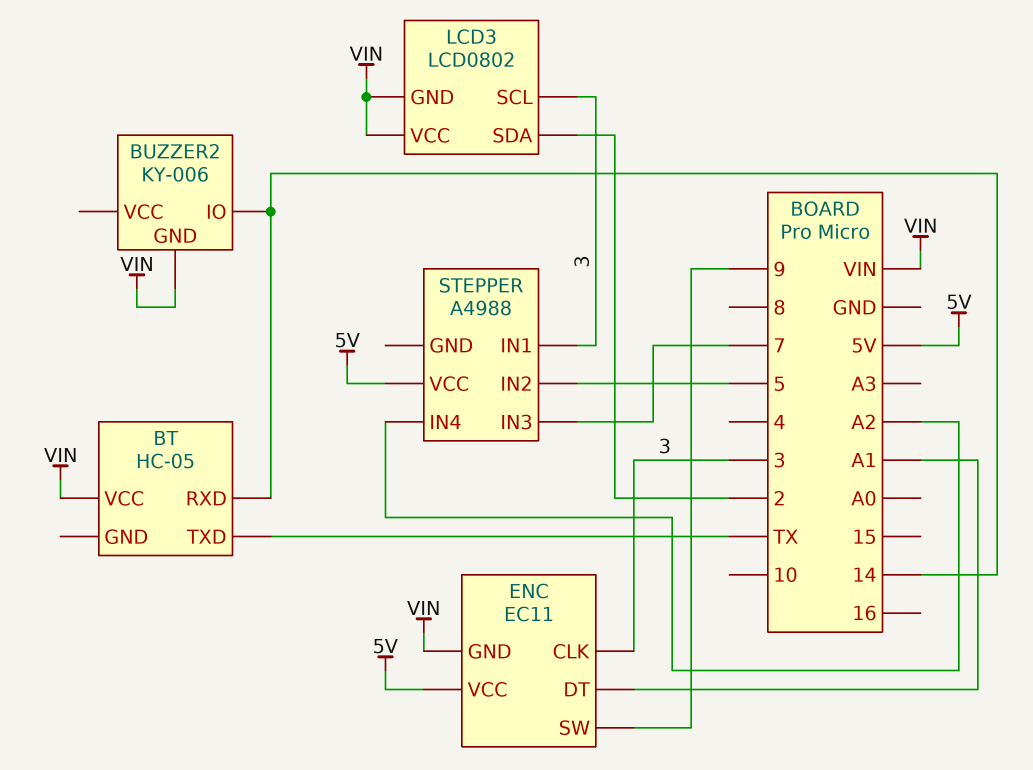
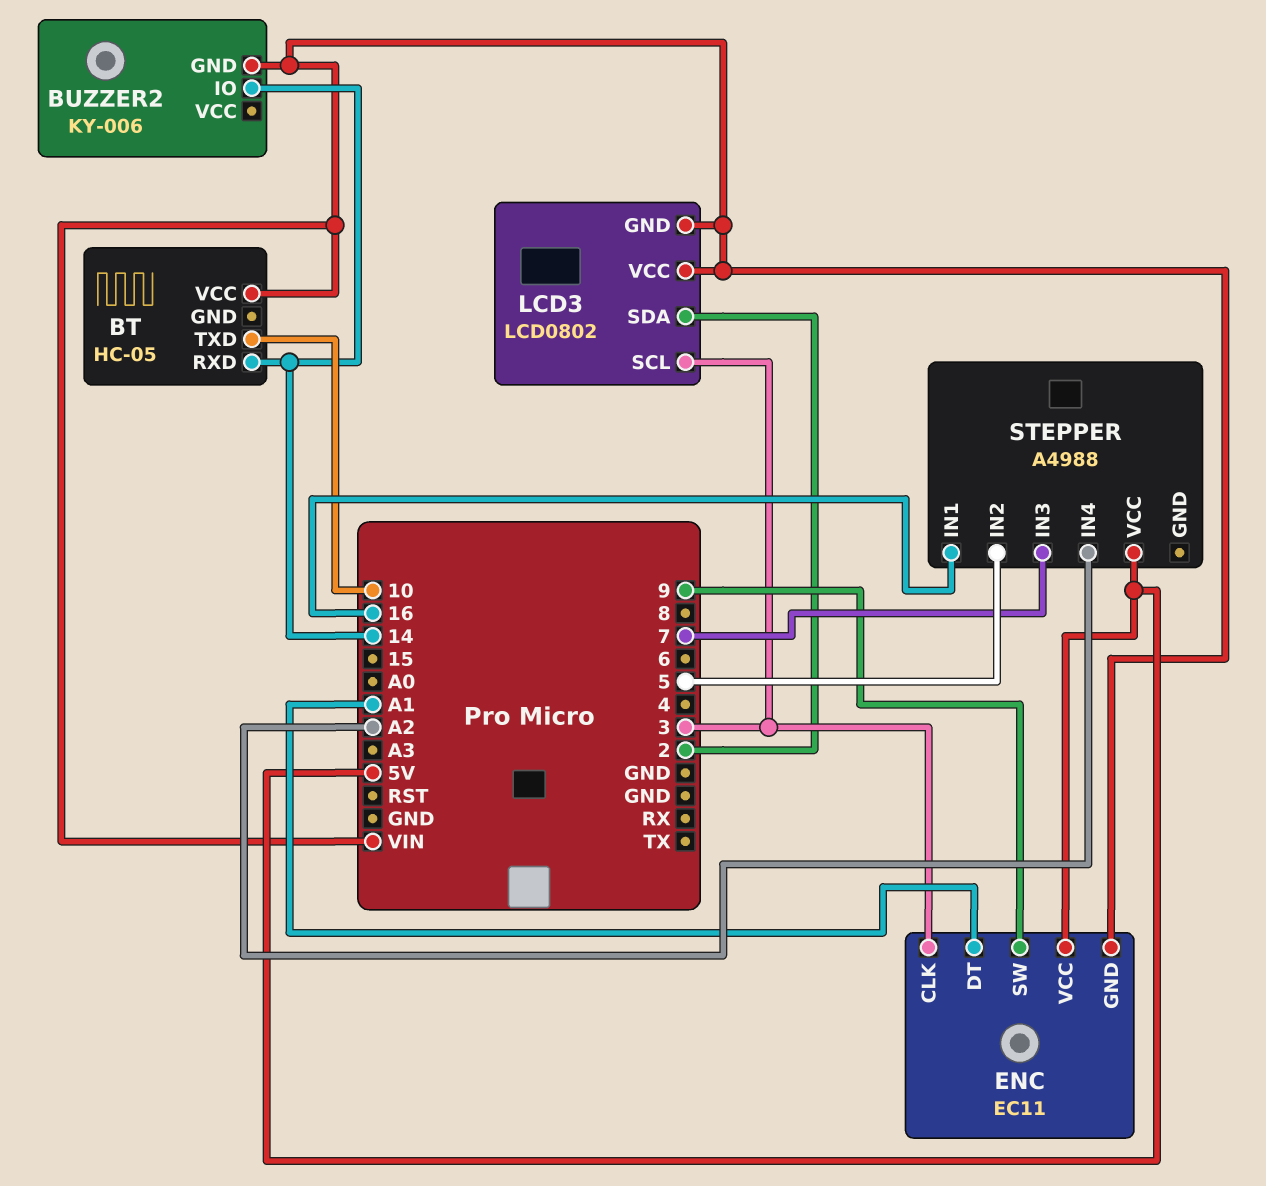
BT pin TXD: TX -> 10
STEPPER pin IN1: 3 -> 16

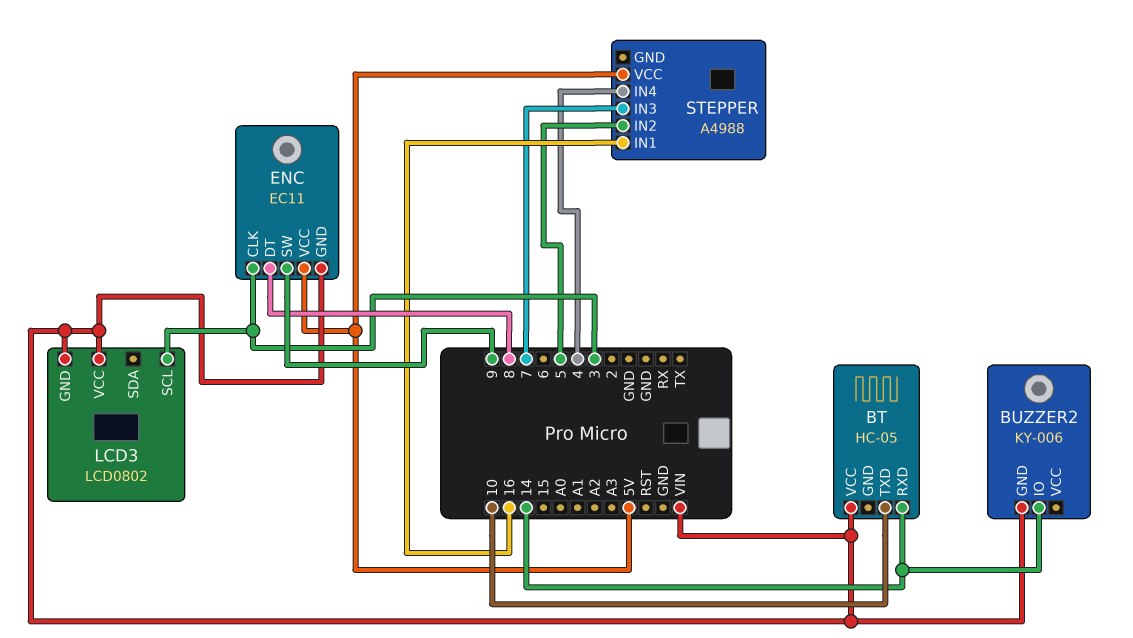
ENC pin DT: A1 -> 8
LCD3 pin SDA: 2 -> none
STEPPER pin IN4: A2 -> 4

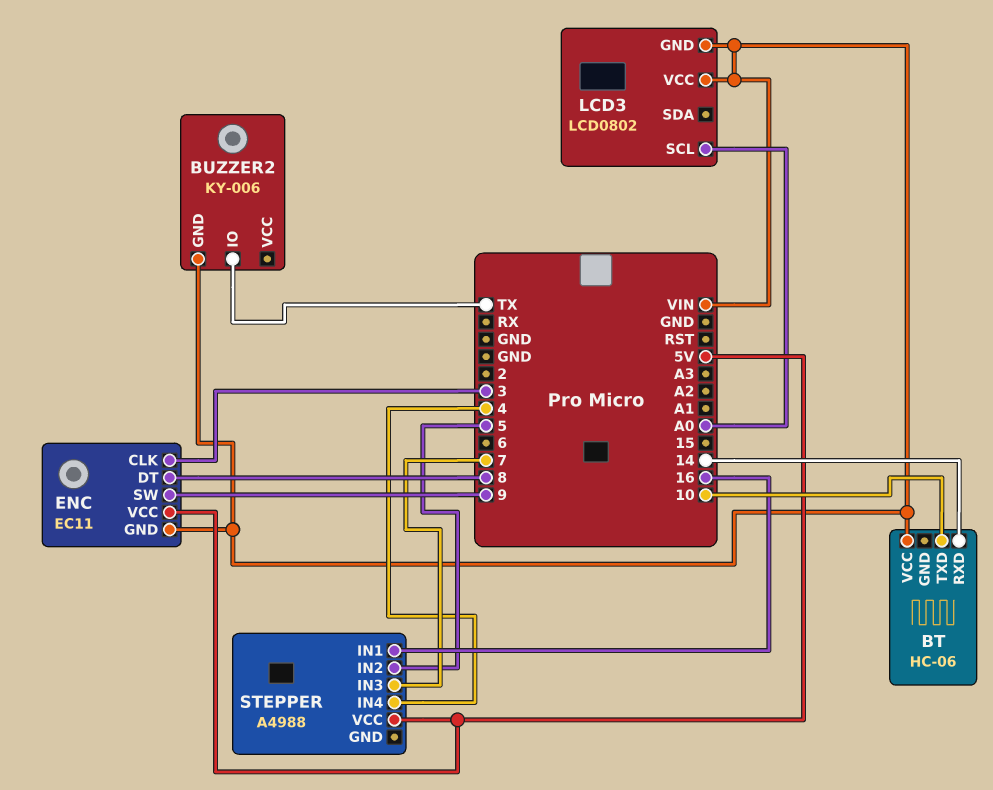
BT: HC-05 -> HC-06
BUZZER2 pin IO: 14 -> TX
LCD3 pin SCL: 3 -> A0

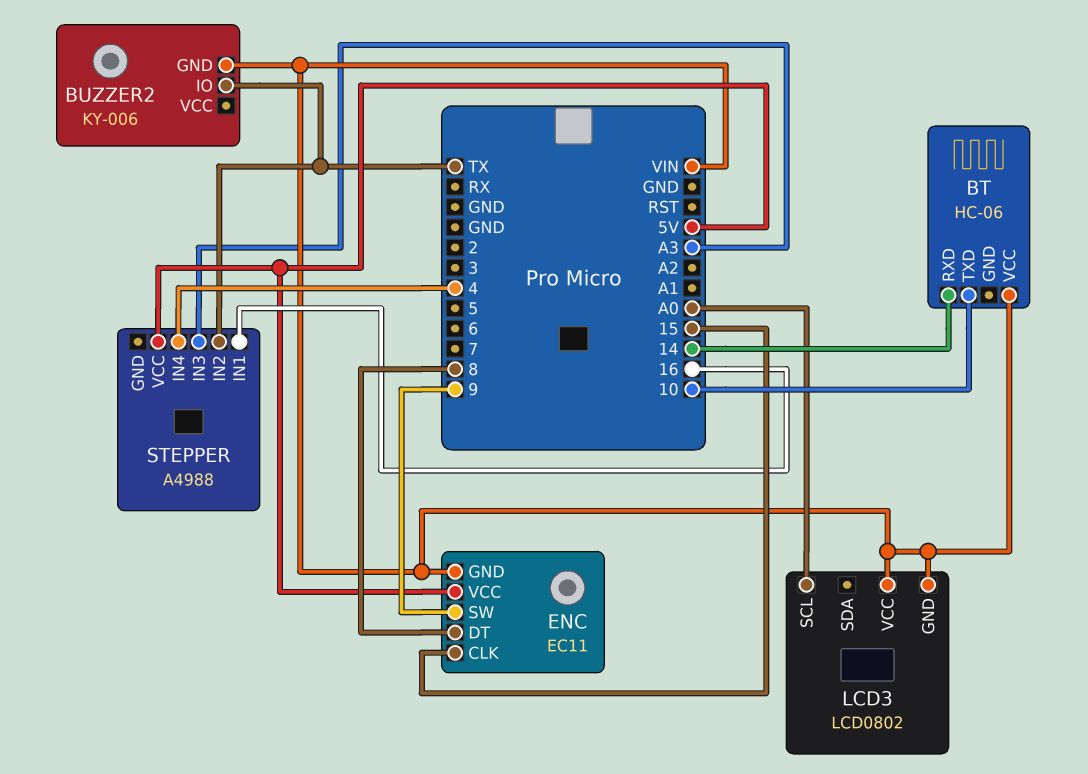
ENC pin CLK: 3 -> 15
STEPPER pin IN2: 5 -> TX
STEPPER pin IN3: 7 -> A3

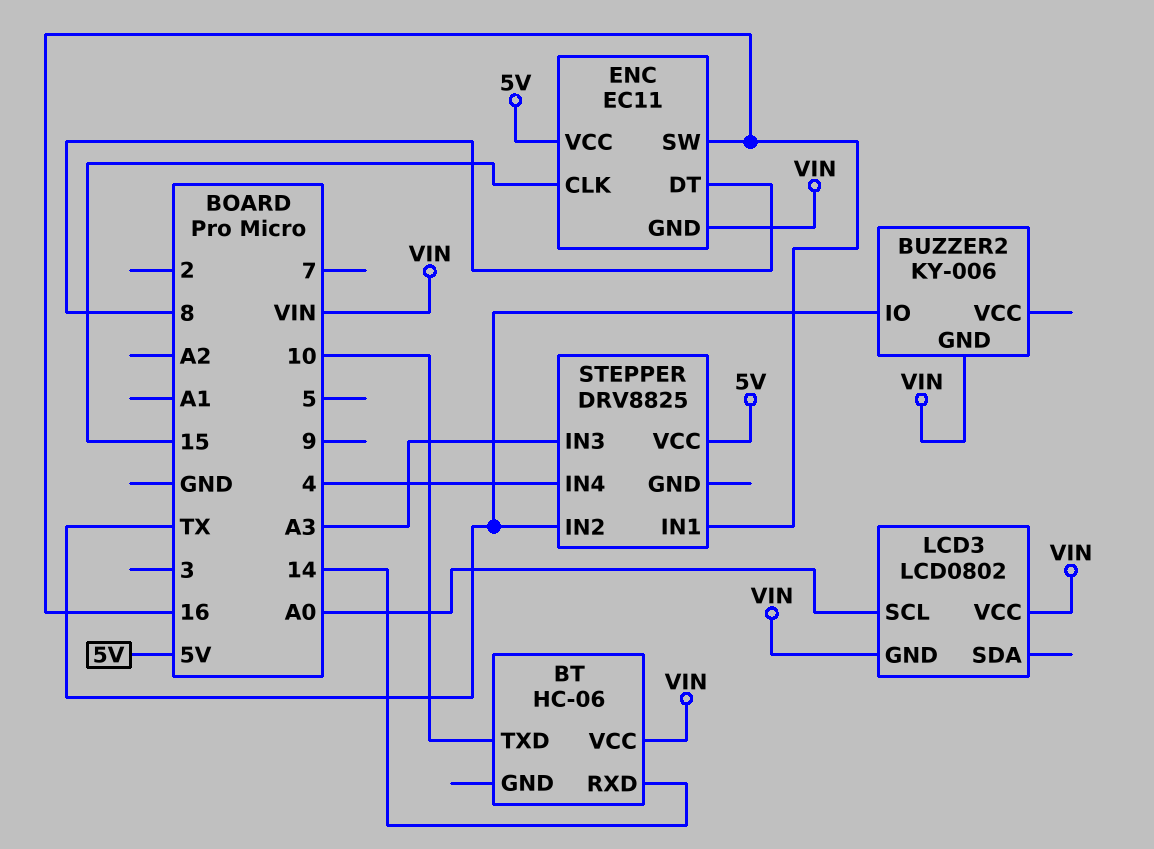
ENC pin SW: 9 -> 16
STEPPER: A4988 -> DRV8825

